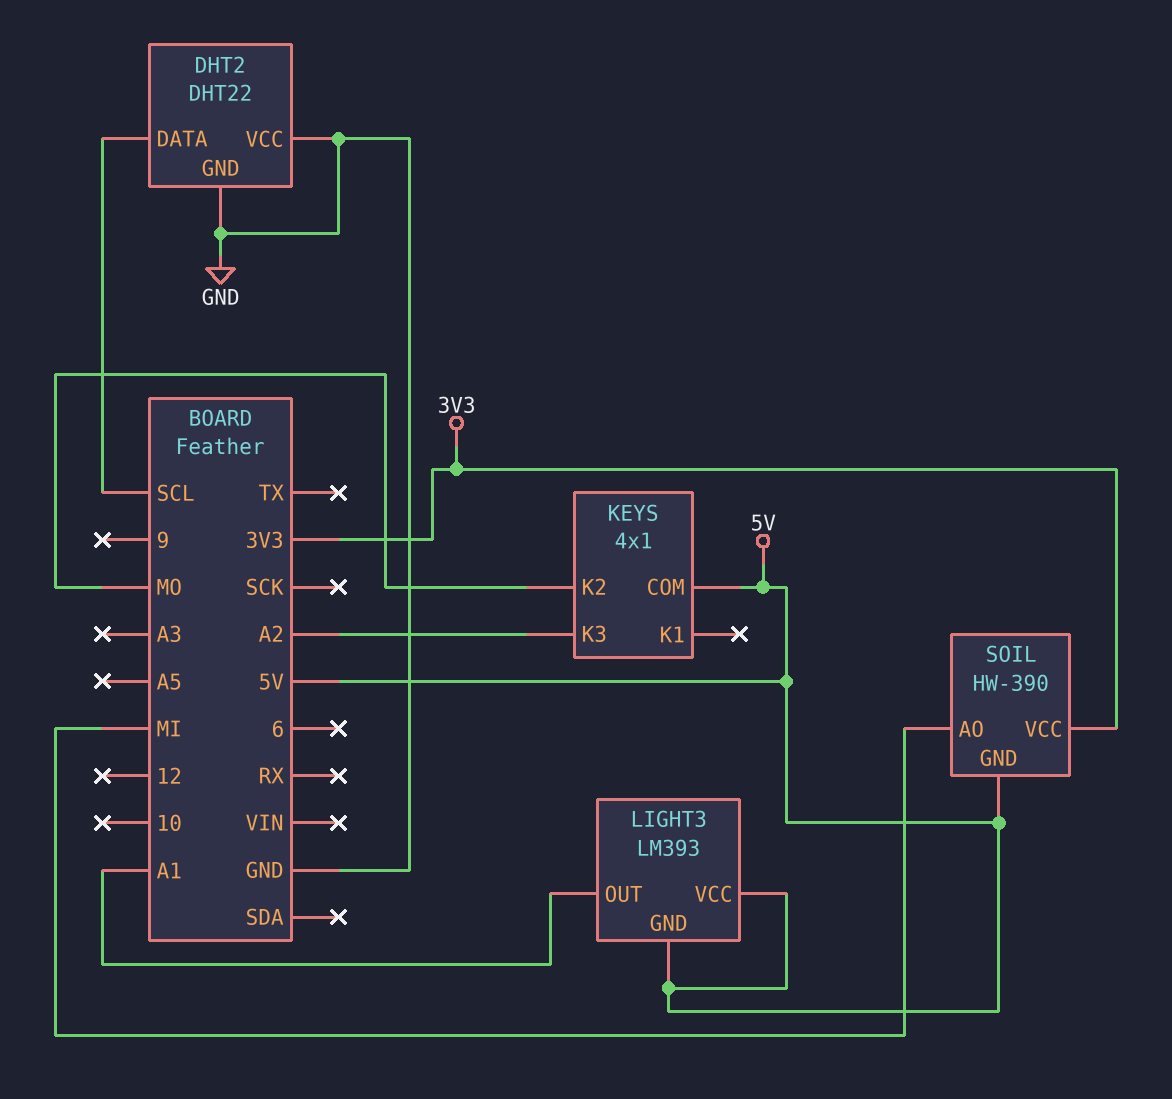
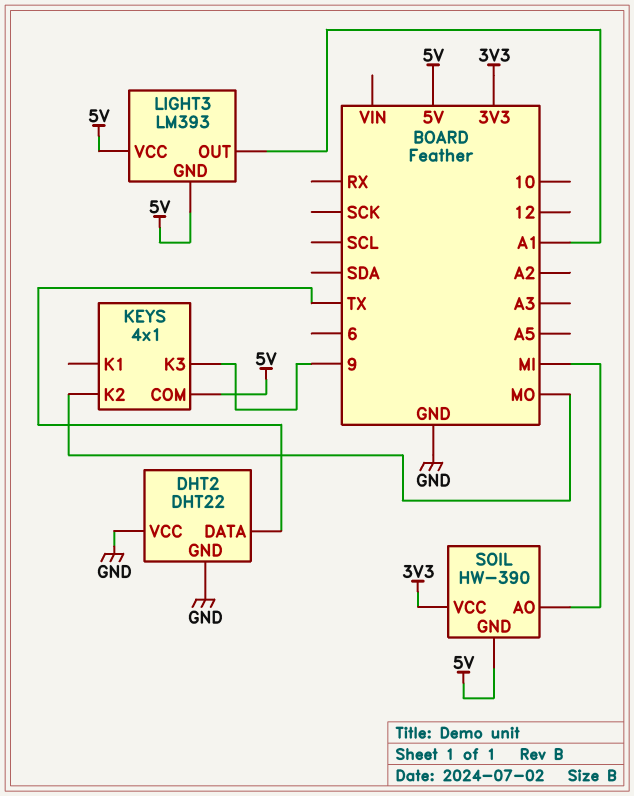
DHT2 pin DATA: SCL -> TX
KEYS pin K3: A2 -> 9

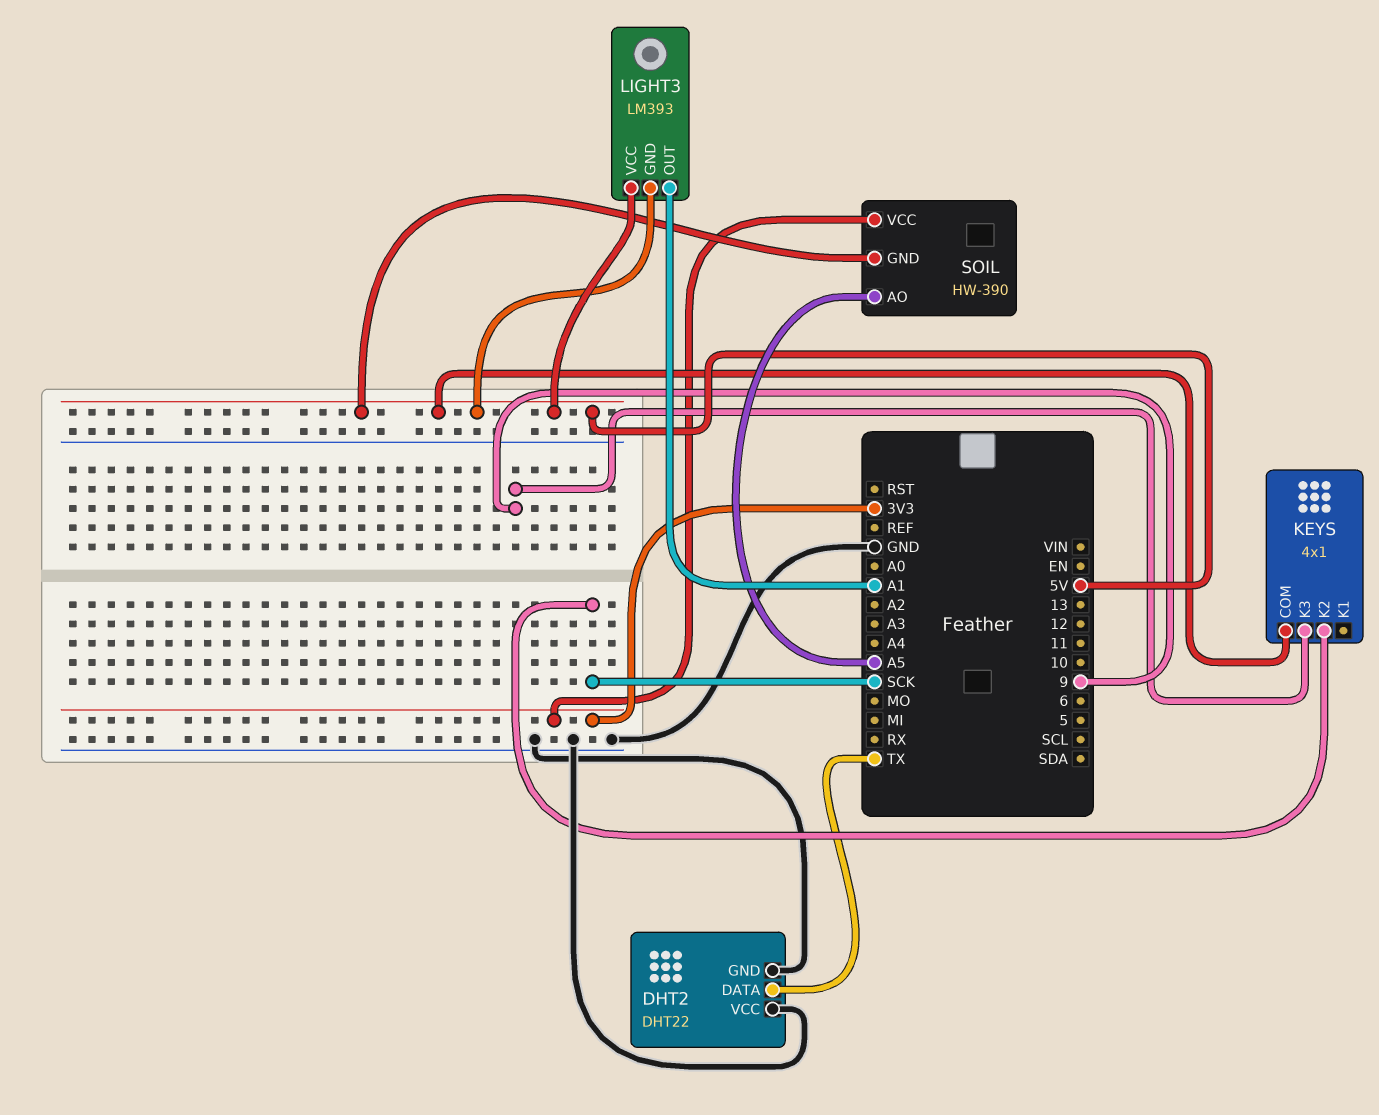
KEYS pin K2: MO -> SCK
SOIL pin AO: MI -> A5

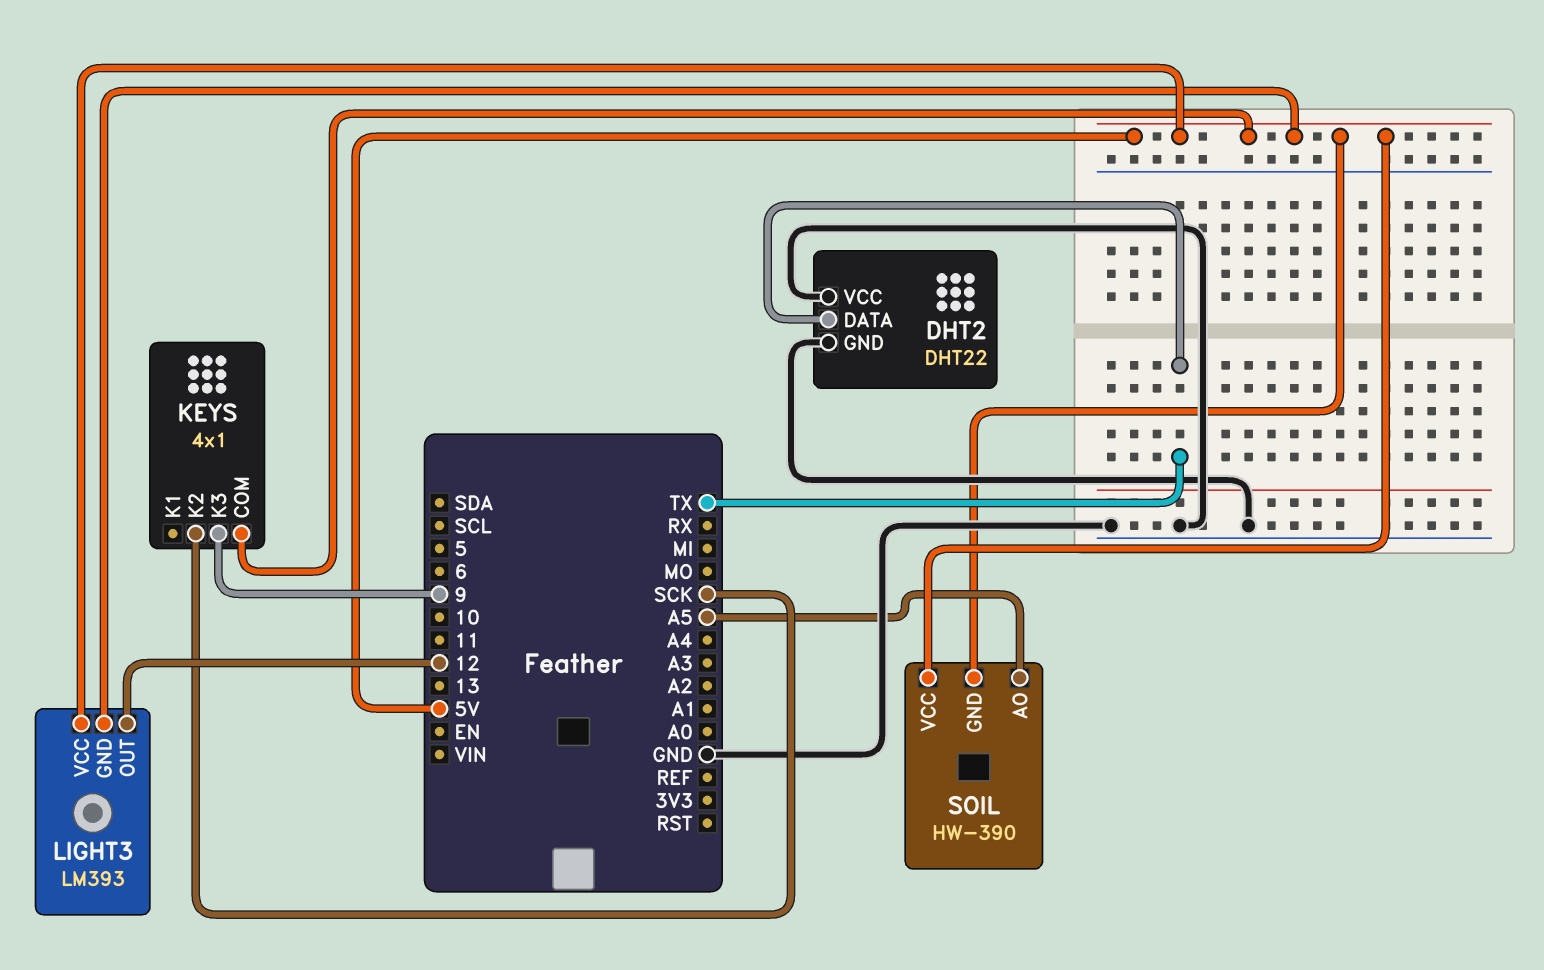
LIGHT3 pin OUT: A1 -> 12
SOIL pin VCC: 3V3 -> 5V

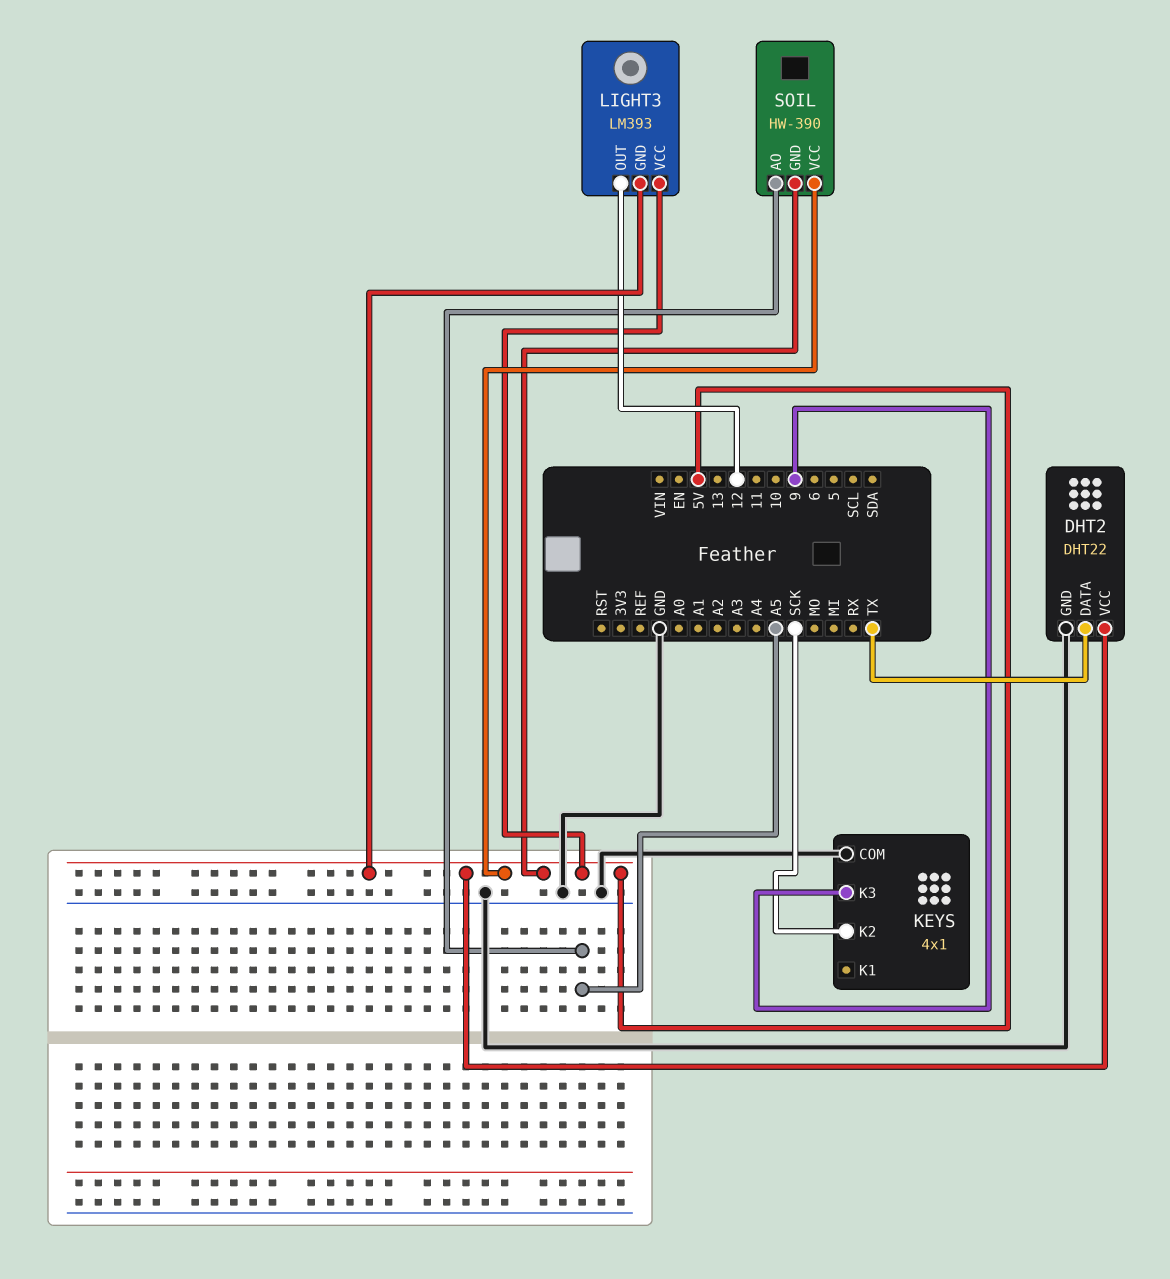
DHT2 pin VCC: GND -> 5V
KEYS pin COM: 5V -> GND

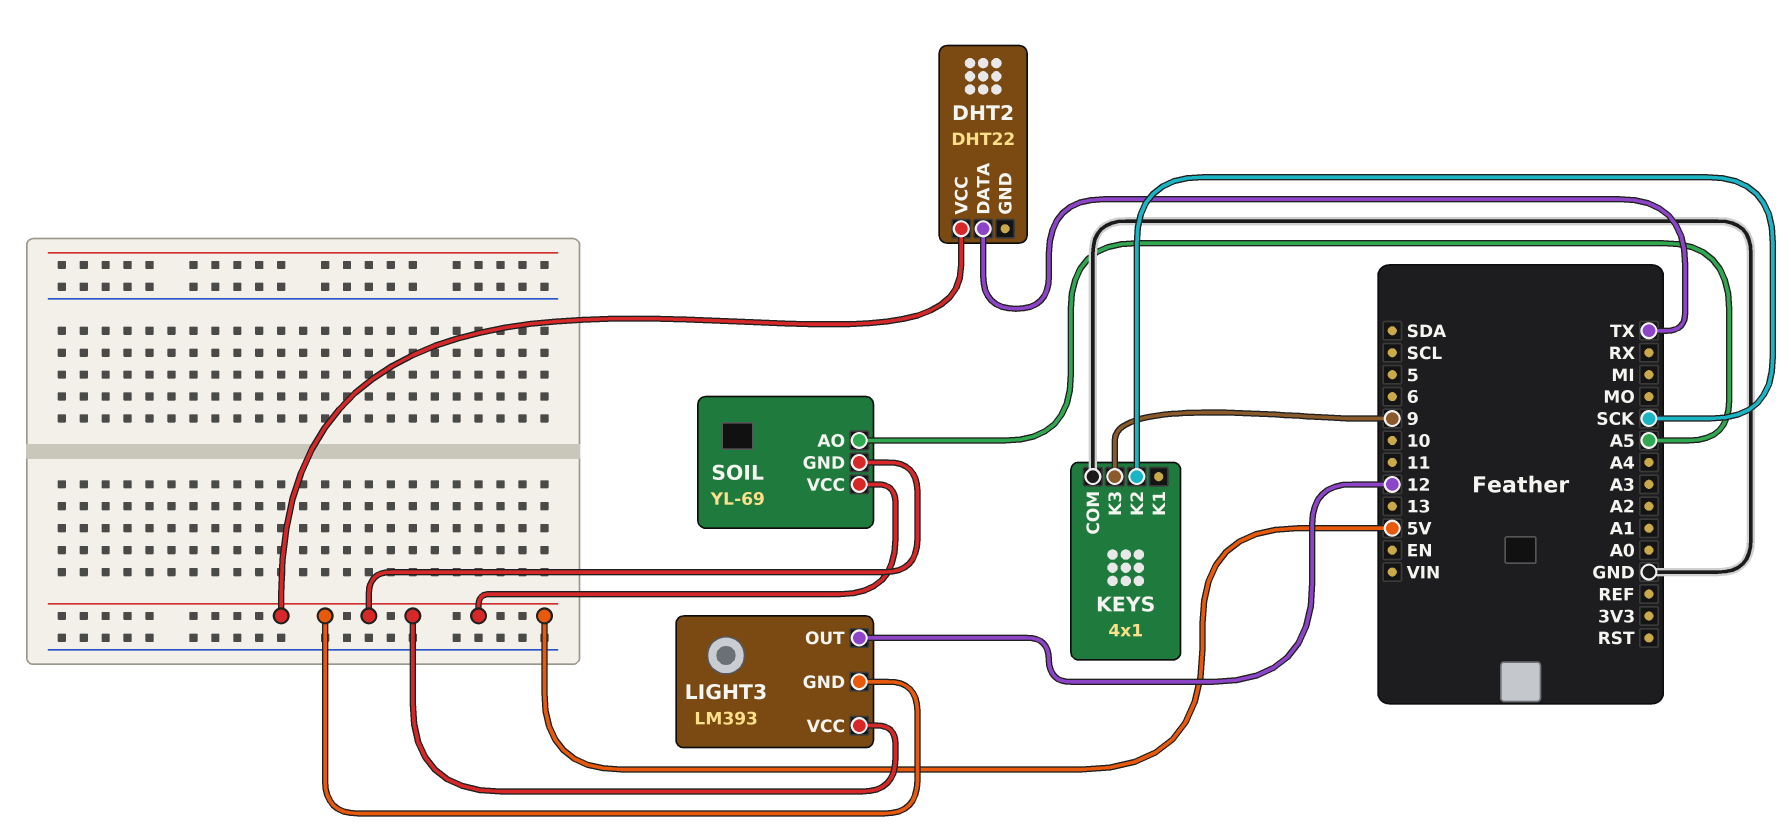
DHT2 pin GND: GND -> none
SOIL: HW-390 -> YL-69

